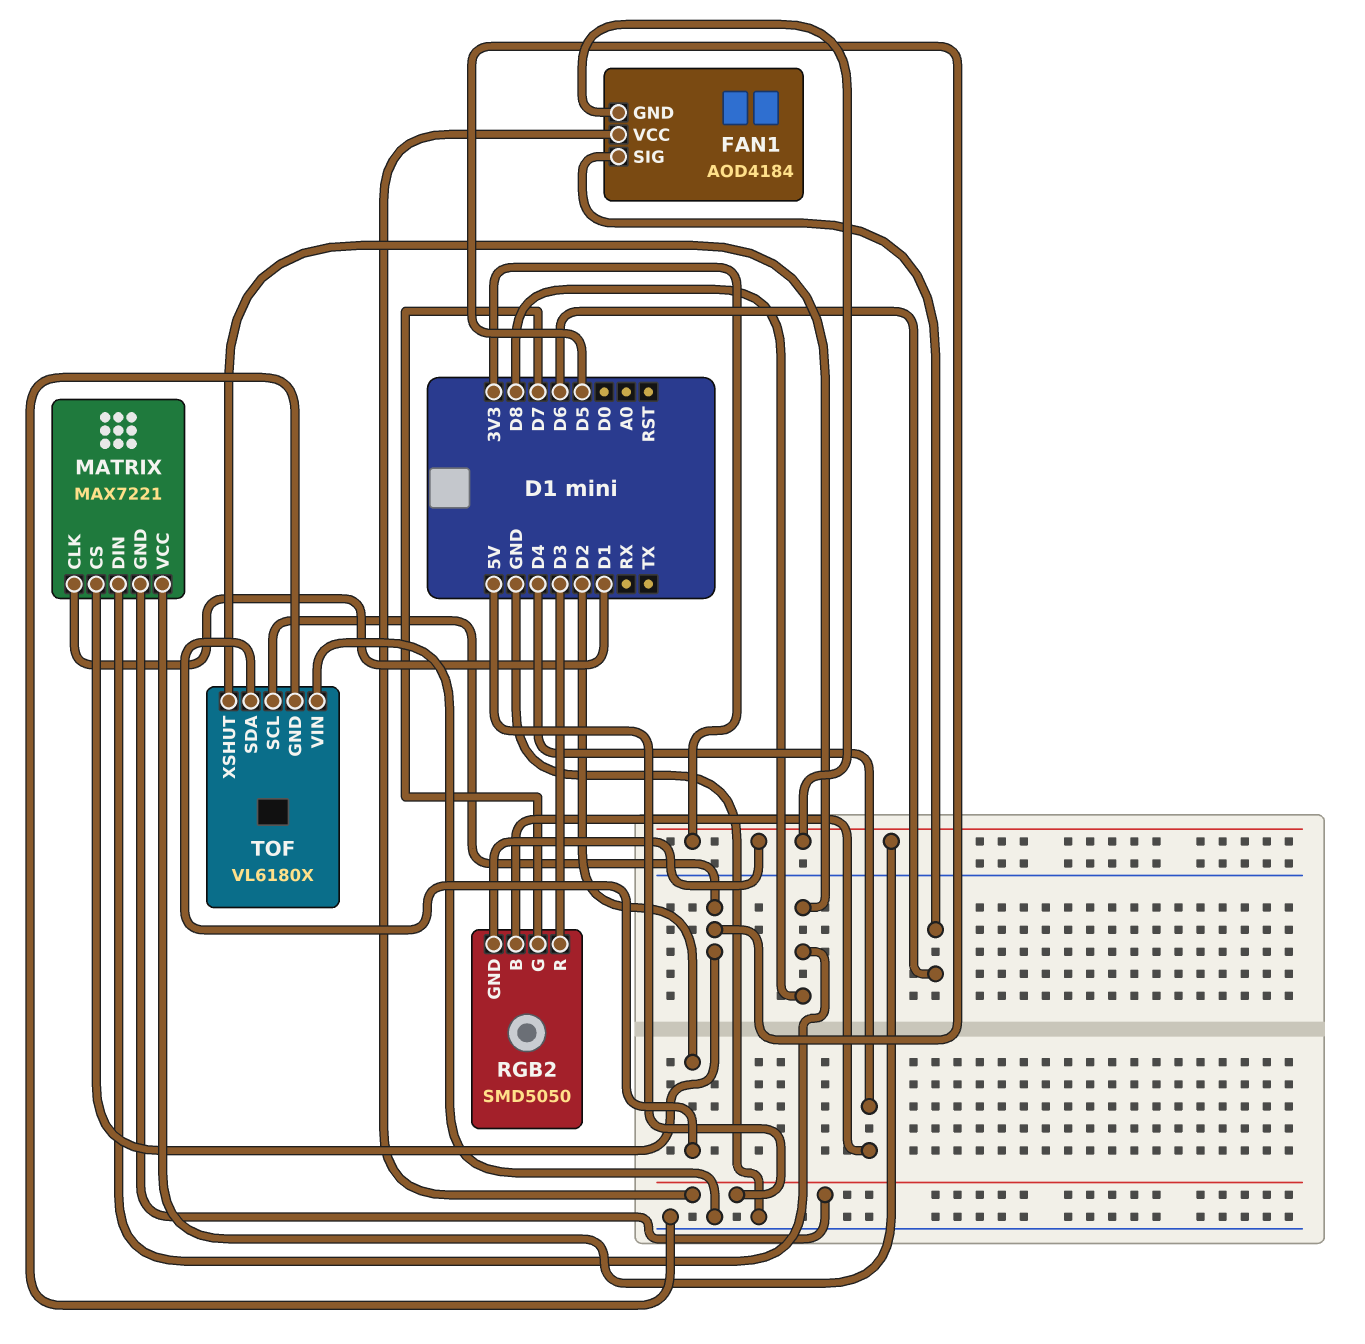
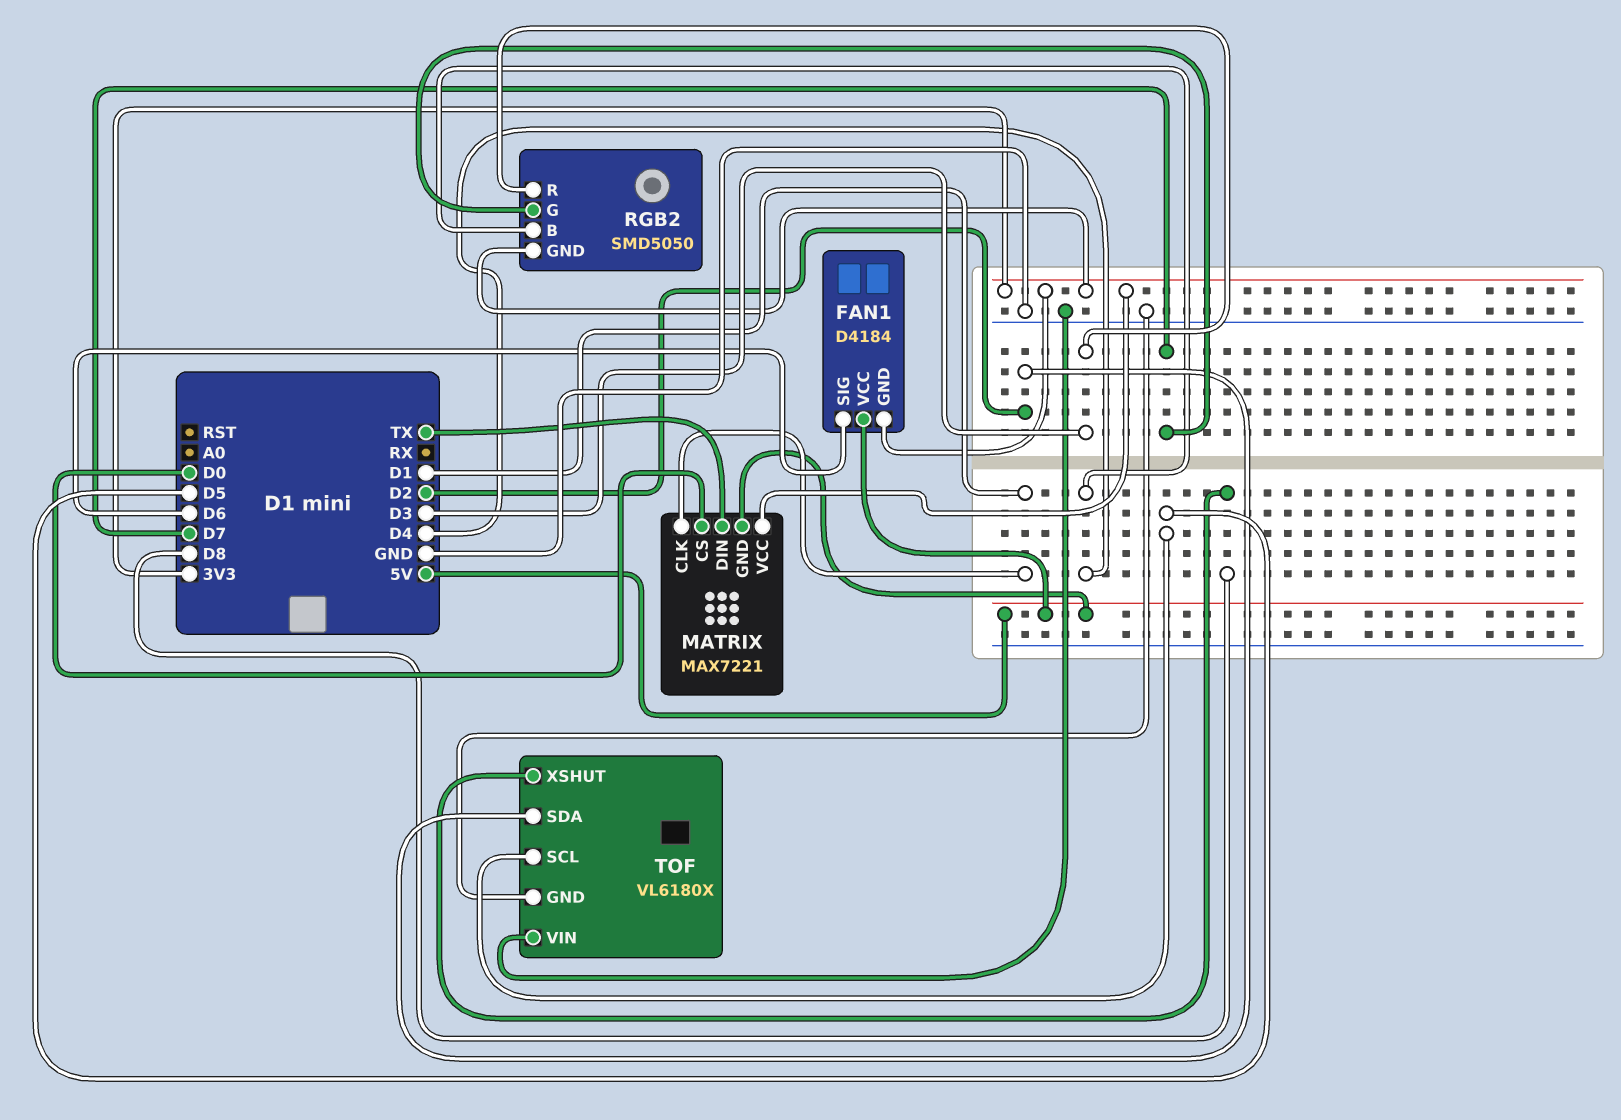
FAN1: AOD4184 -> D4184
MATRIX pin CS: D5 -> D0
MATRIX pin DIN: D8 -> TX

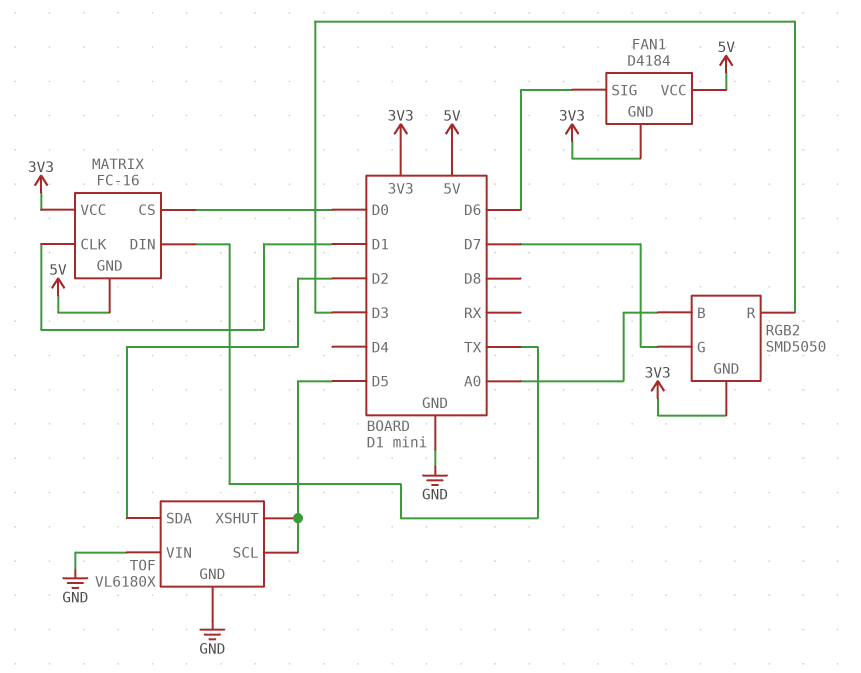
MATRIX: MAX7221 -> FC-16
RGB2 pin B: D4 -> A0
TOF pin XSHUT: D8 -> D5

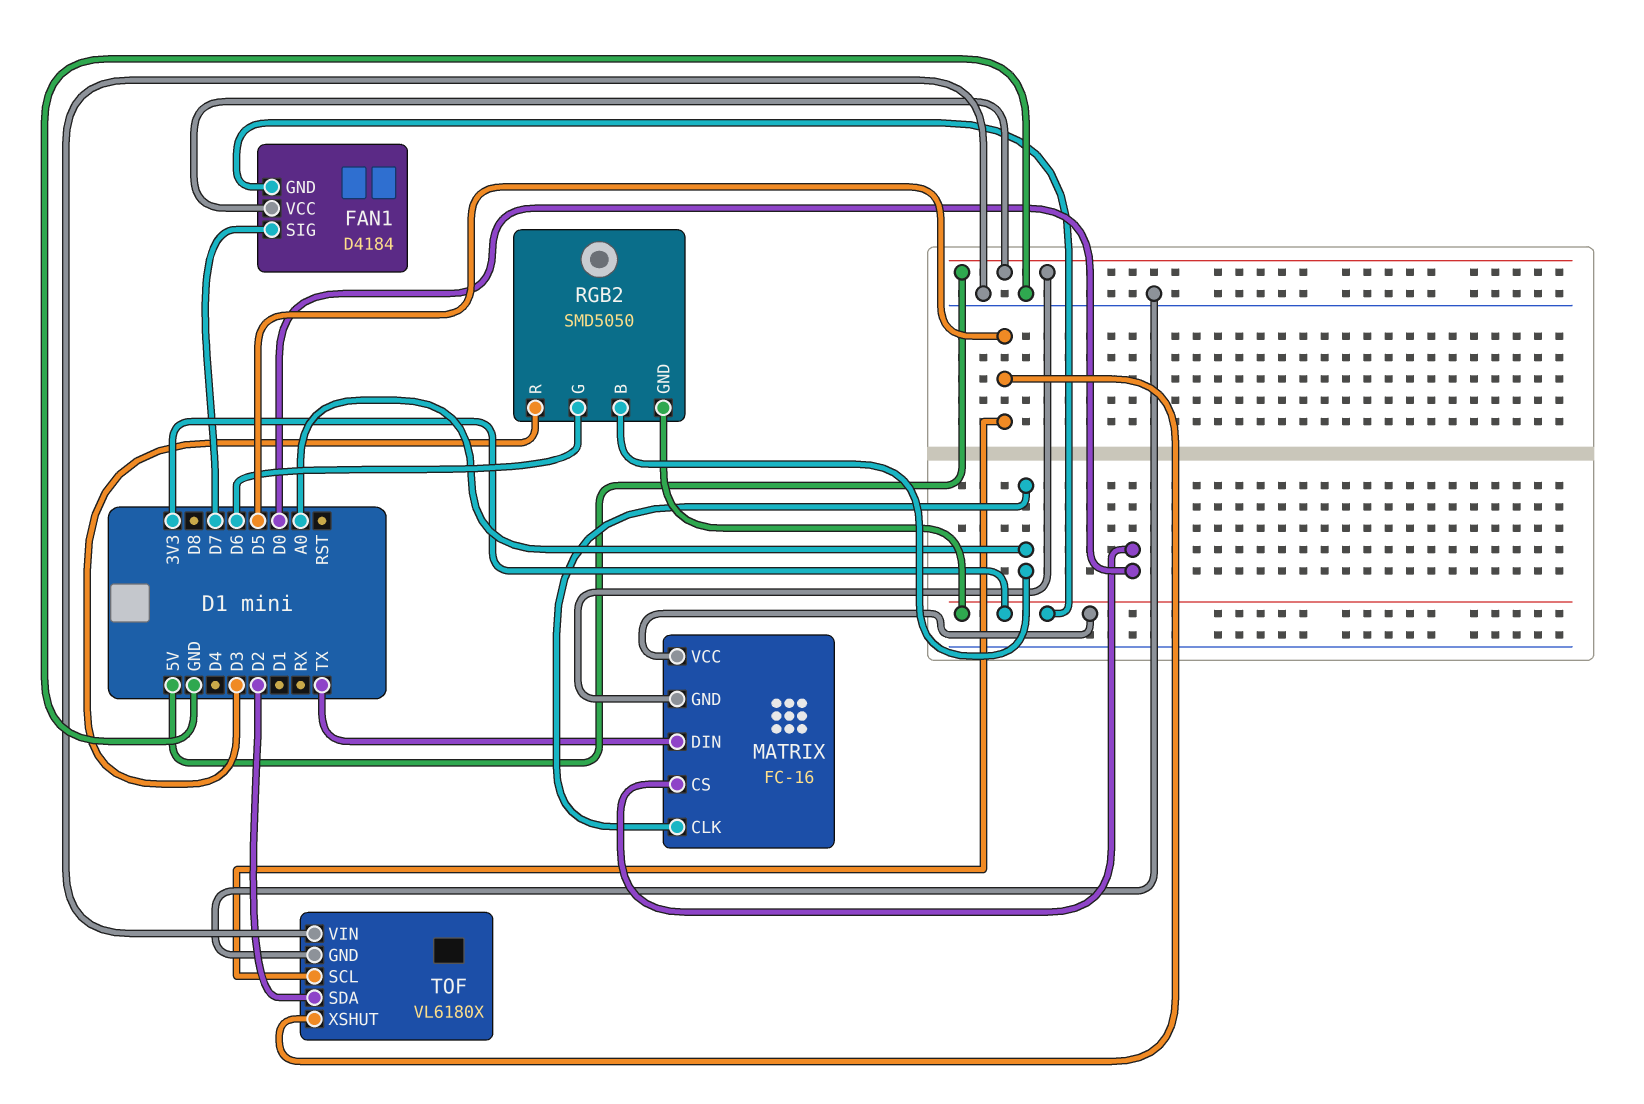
FAN1 pin SIG: D6 -> D7
MATRIX pin CLK: D1 -> A0
RGB2 pin G: D7 -> D6

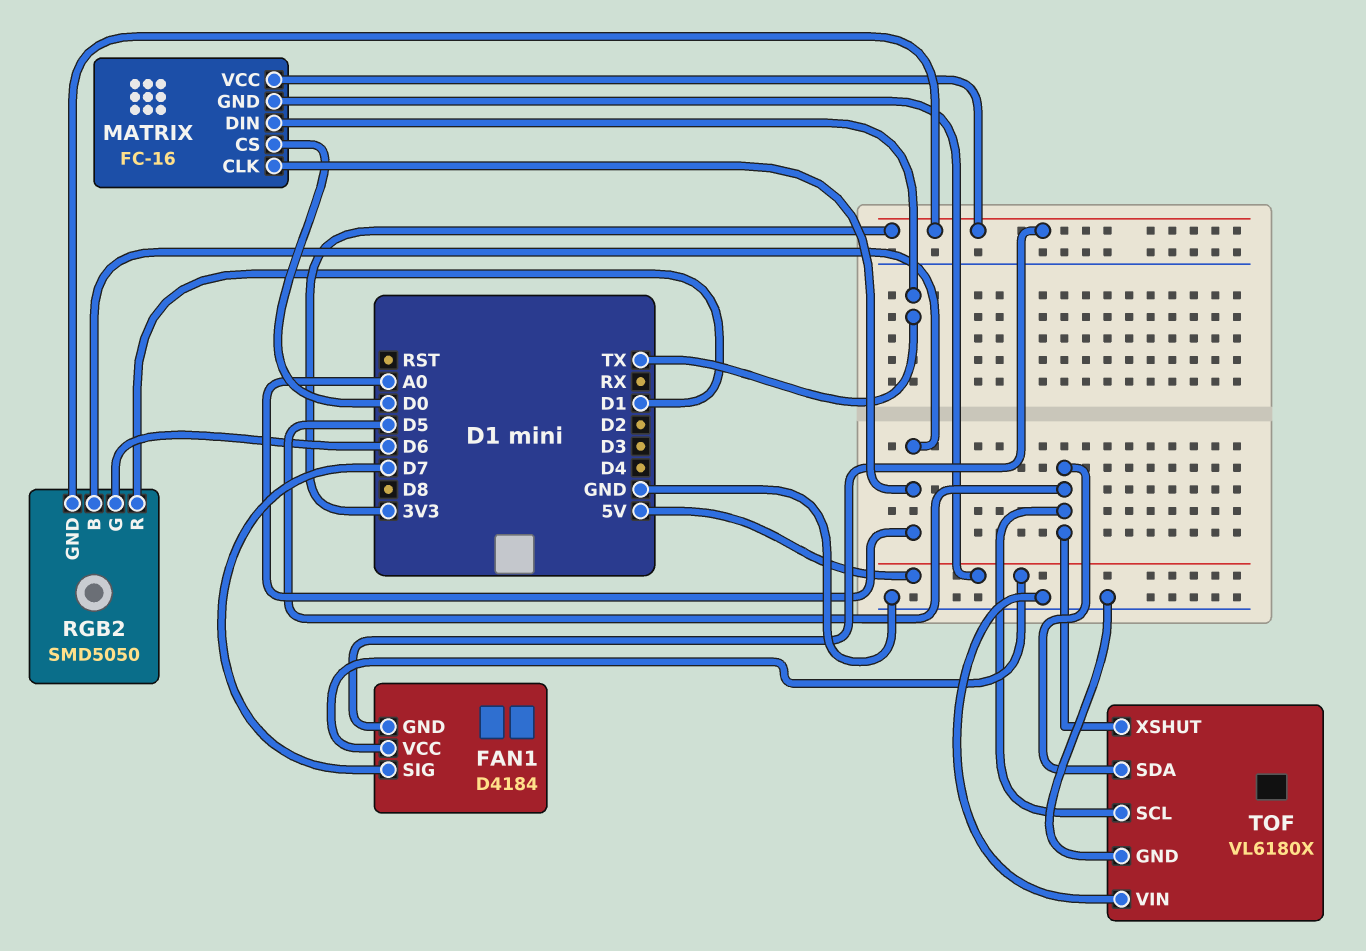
RGB2 pin R: D3 -> D1
TOF pin SDA: D2 -> D5

